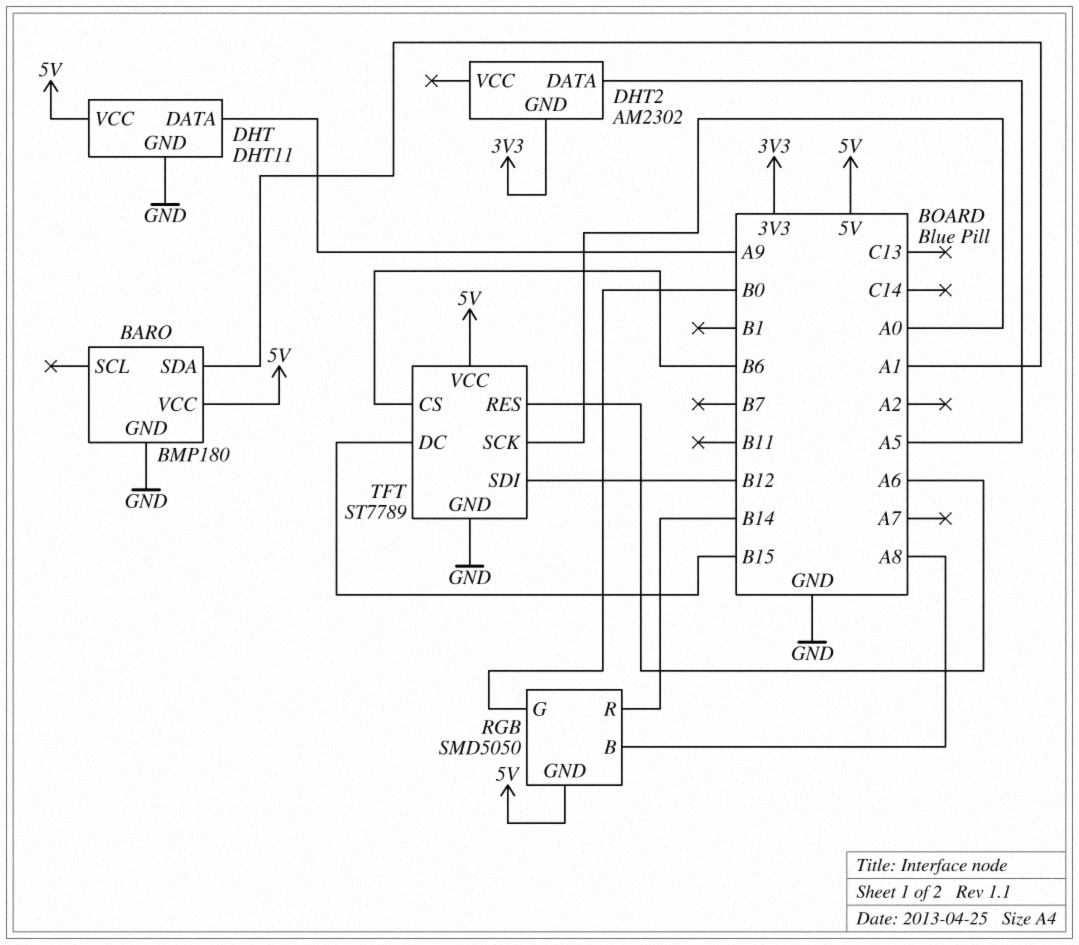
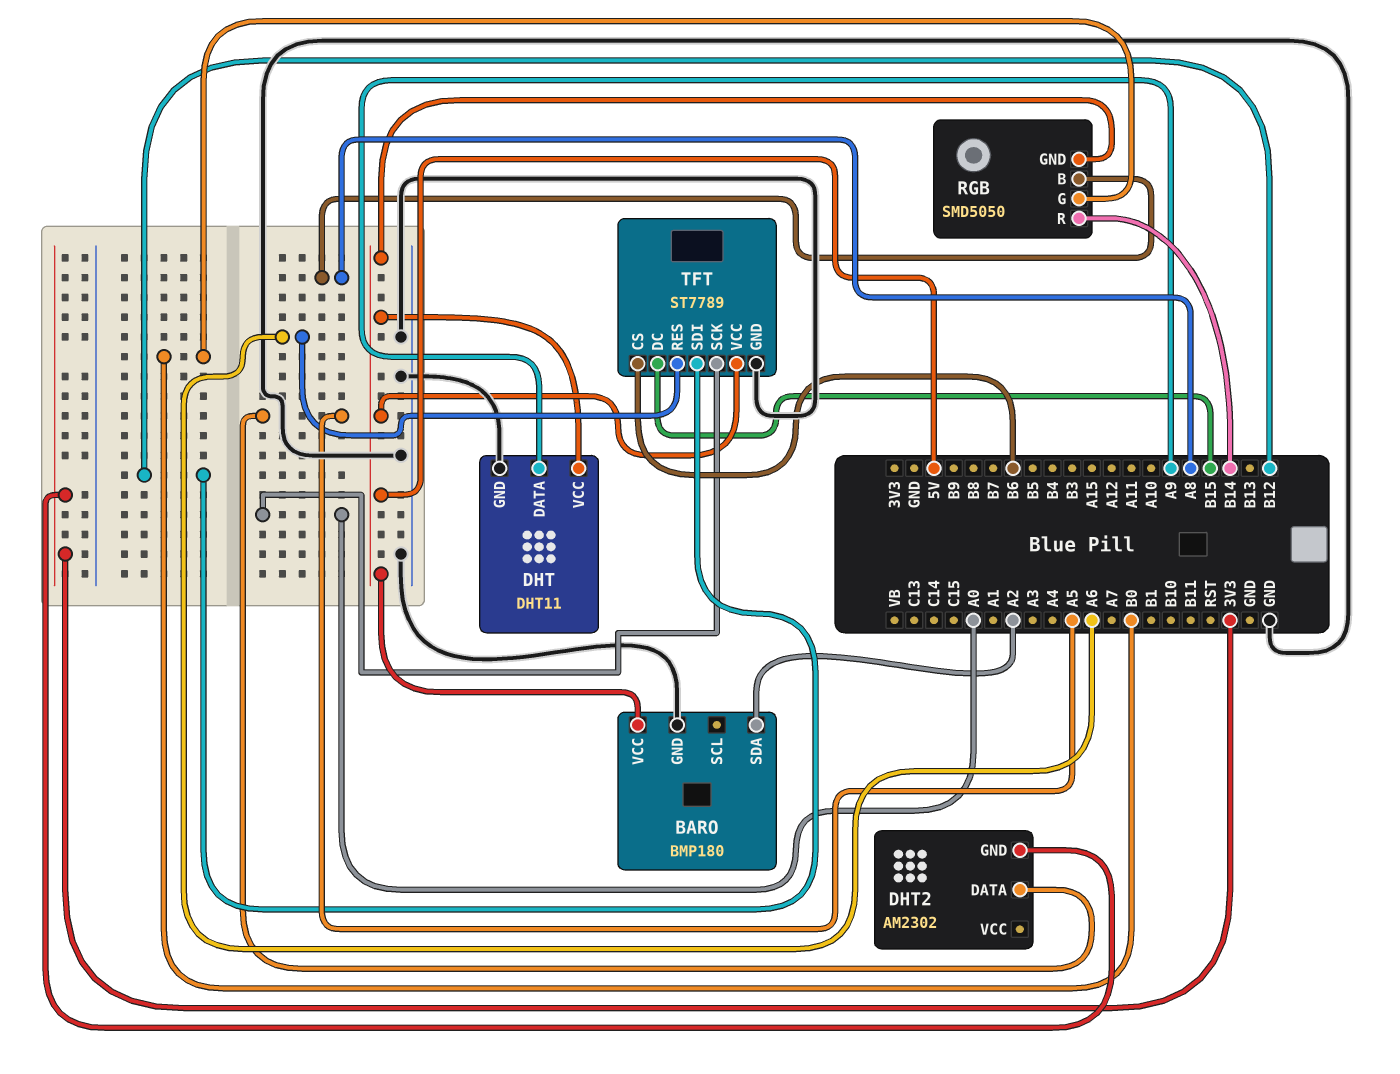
BARO pin SDA: A1 -> A2

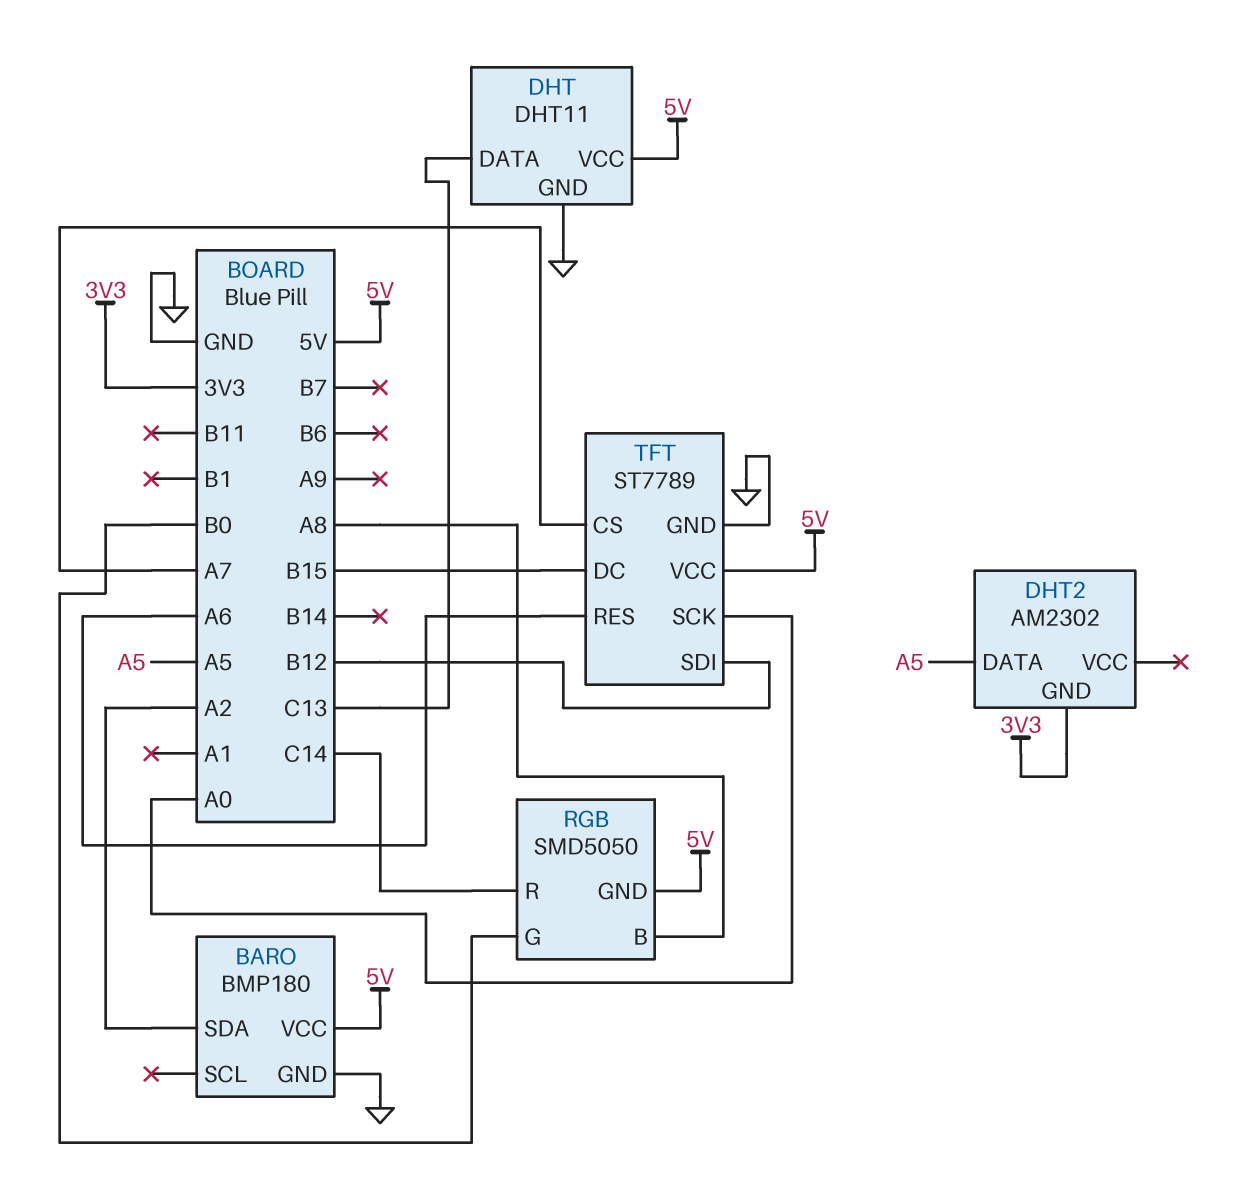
DHT pin DATA: A9 -> C13
RGB pin R: B14 -> C14
TFT pin CS: B6 -> A7

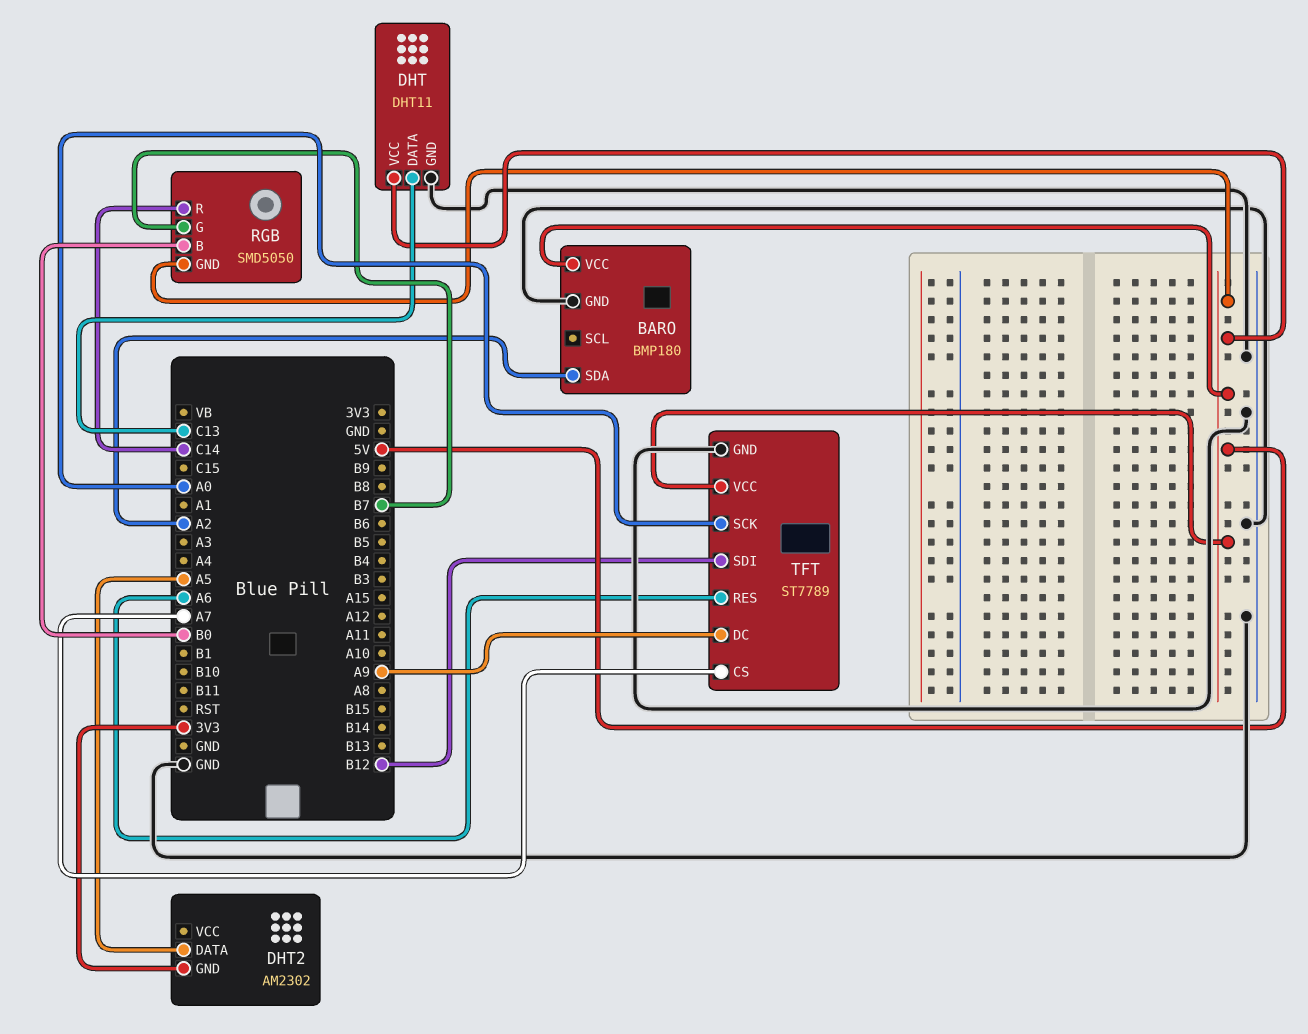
RGB pin B: A8 -> B0
RGB pin G: B0 -> B7
TFT pin DC: B15 -> A9

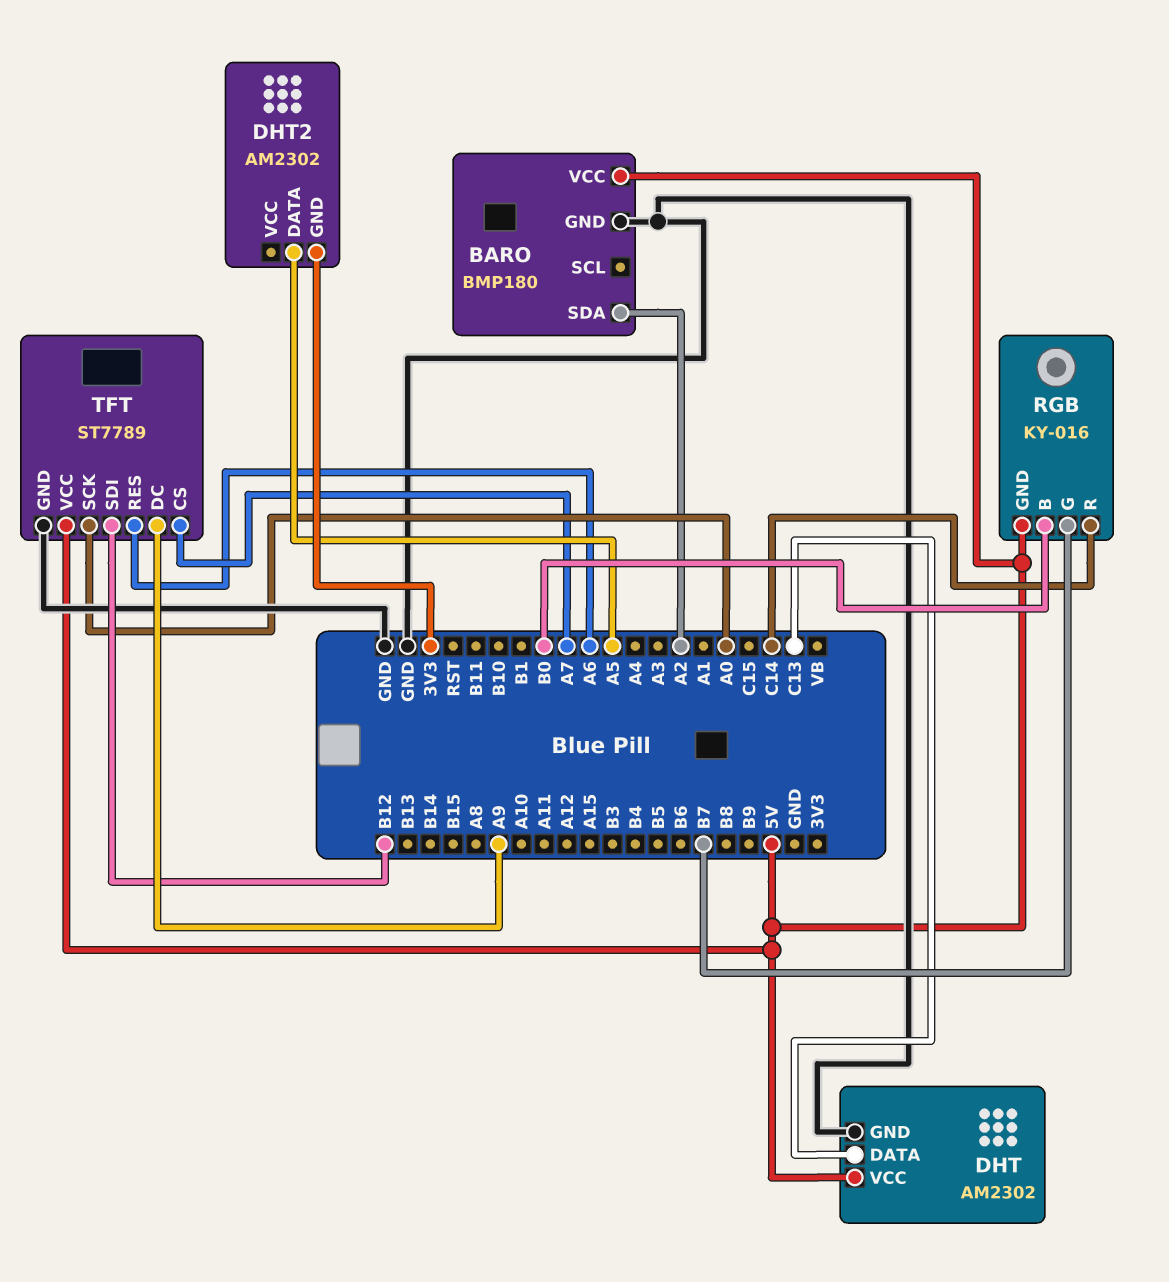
DHT: DHT11 -> AM2302
RGB: SMD5050 -> KY-016

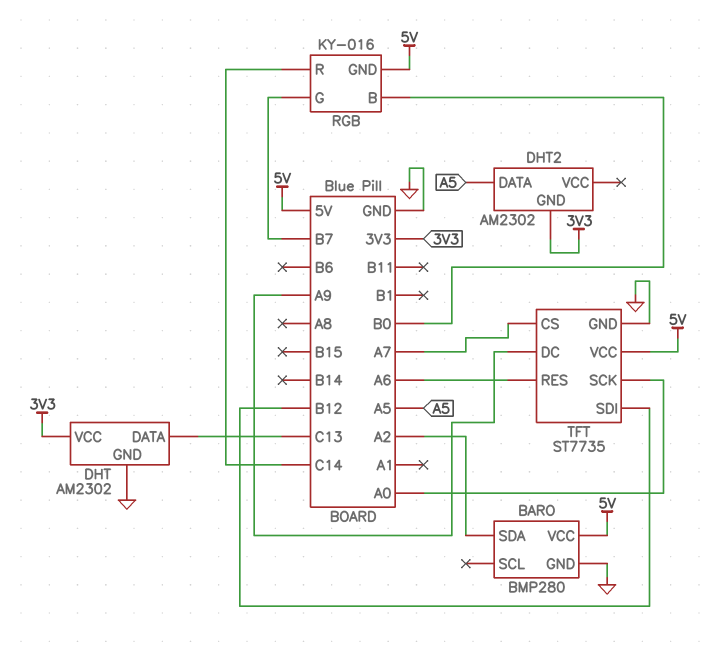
BARO: BMP180 -> BMP280
DHT pin VCC: 5V -> 3V3
TFT: ST7789 -> ST7735

